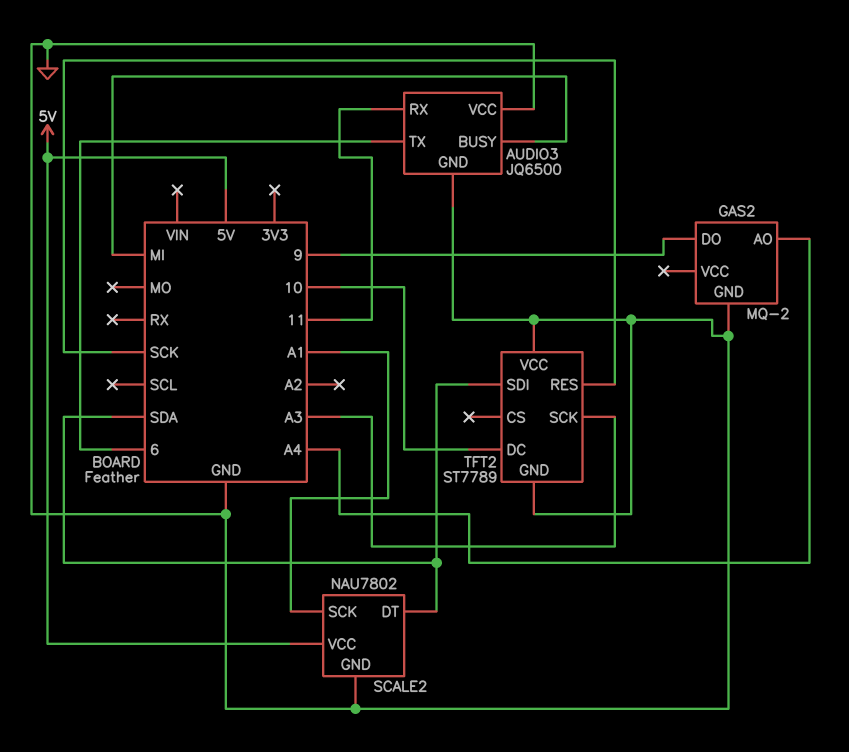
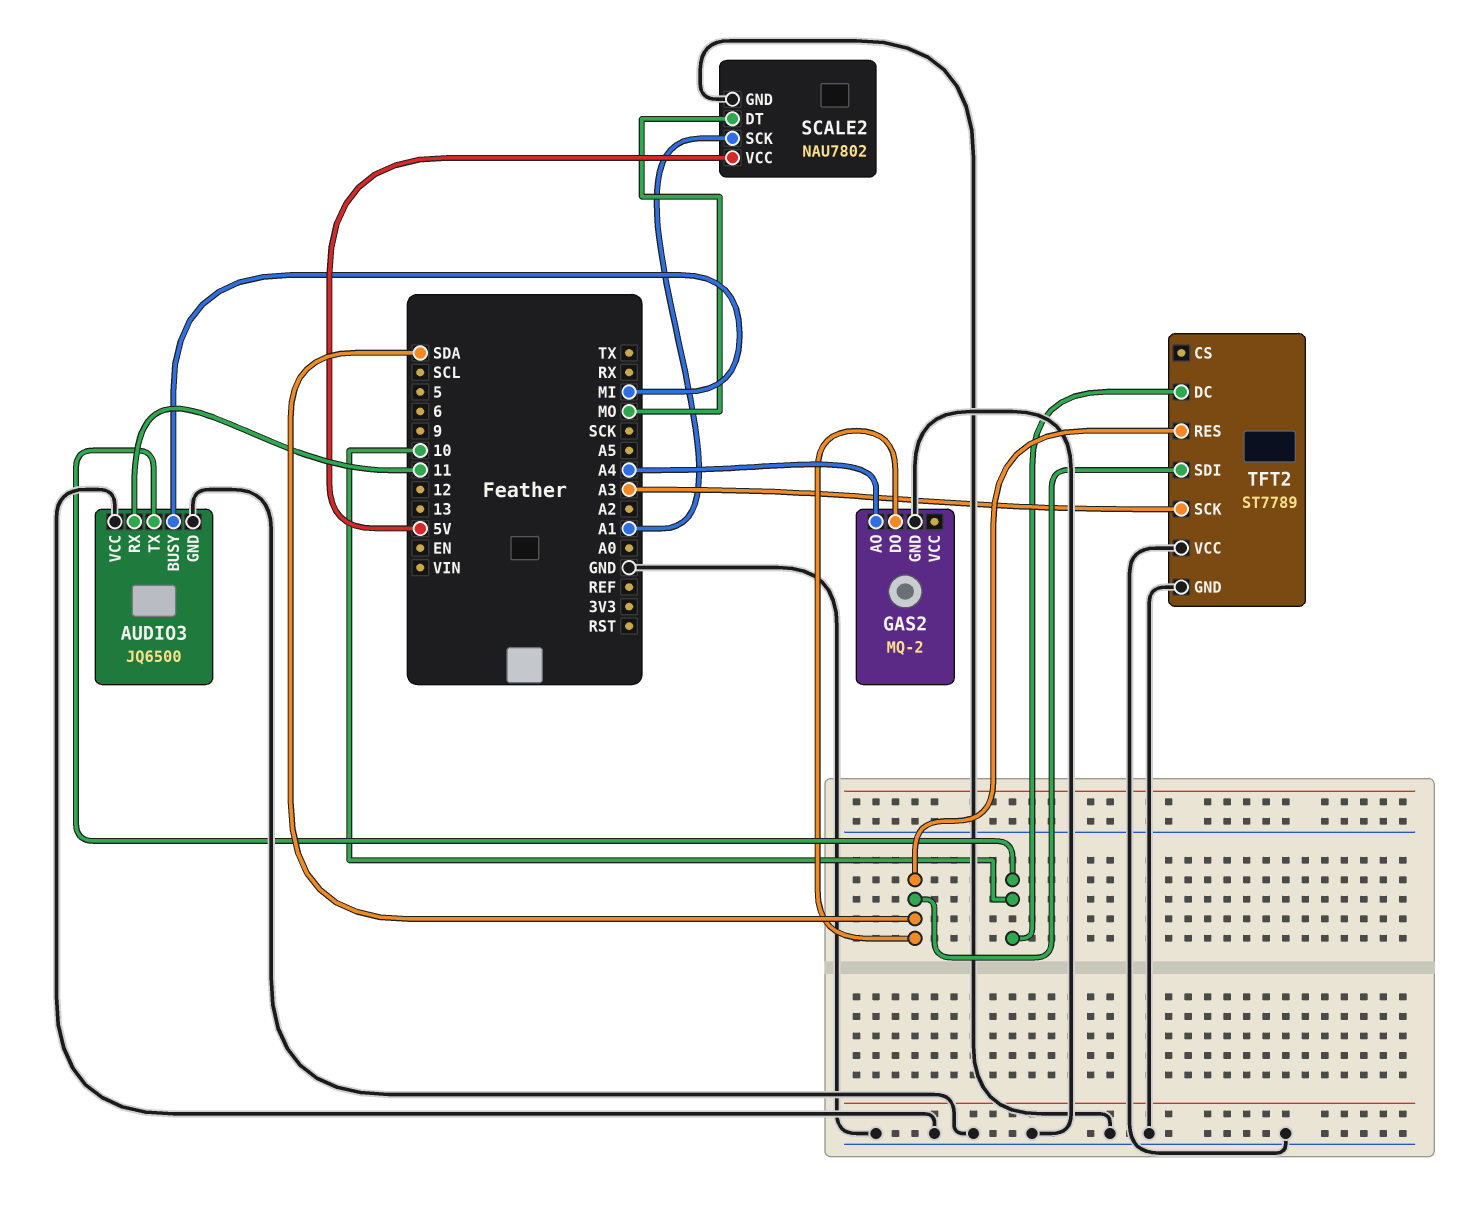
AUDIO3 pin TX: 6 -> 10
GAS2 pin DO: 9 -> SDA
SCALE2 pin DT: SDA -> MO
TFT2 pin RES: SCK -> SDA

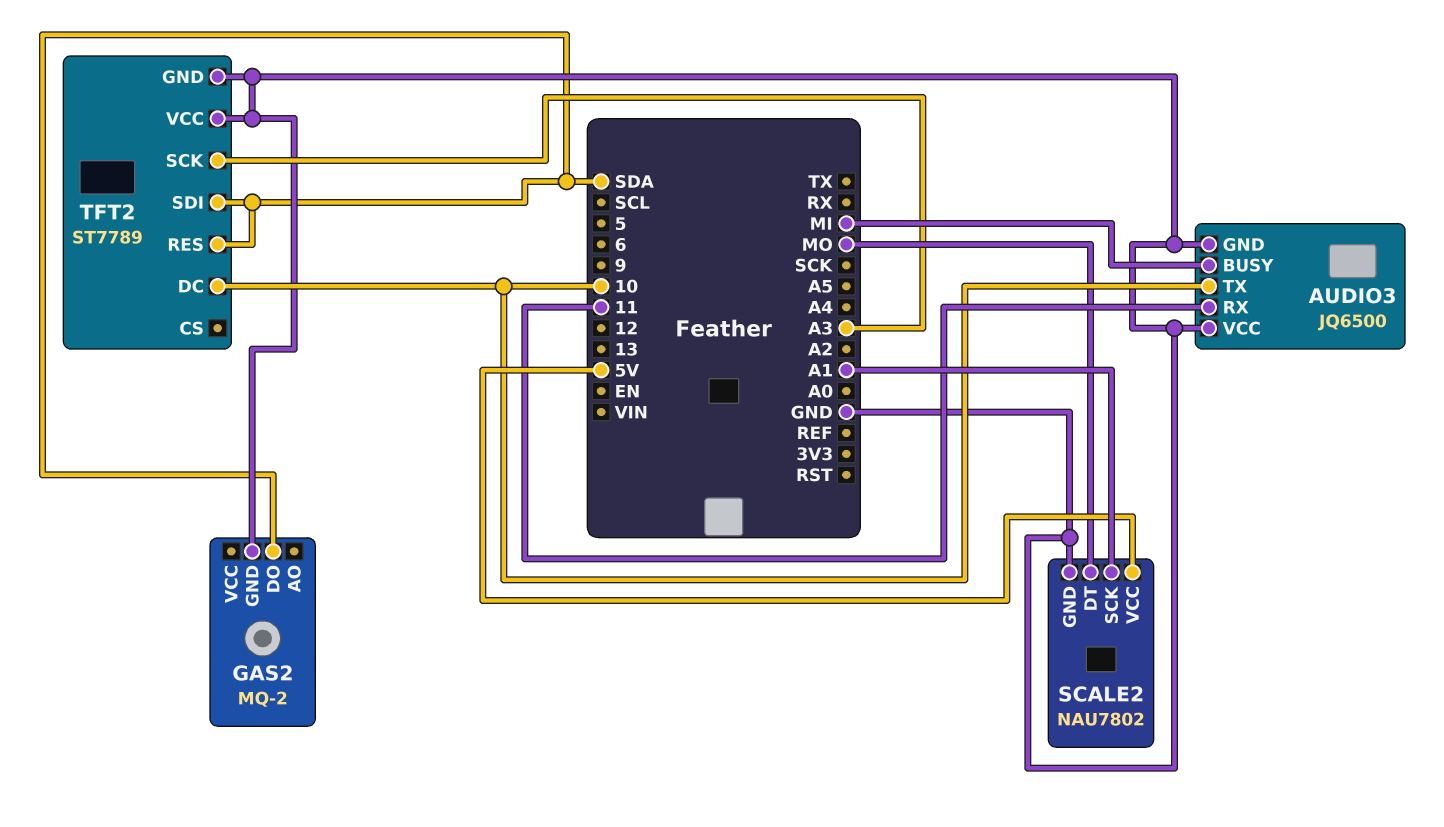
GAS2 pin AO: A4 -> none

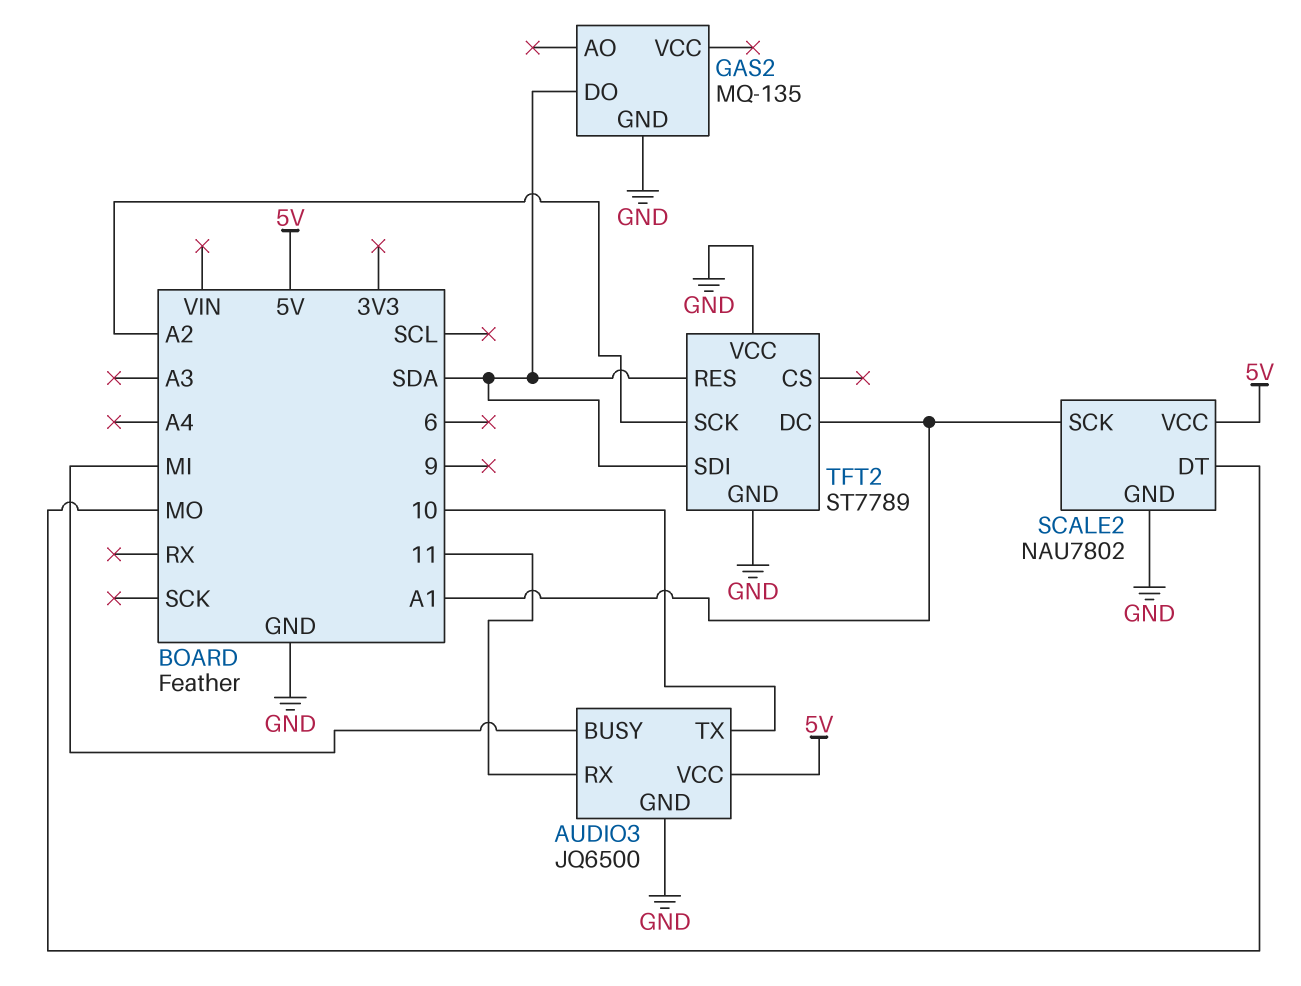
AUDIO3 pin VCC: GND -> 5V
GAS2: MQ-2 -> MQ-135
TFT2 pin DC: 10 -> A1
TFT2 pin SCK: A3 -> A2

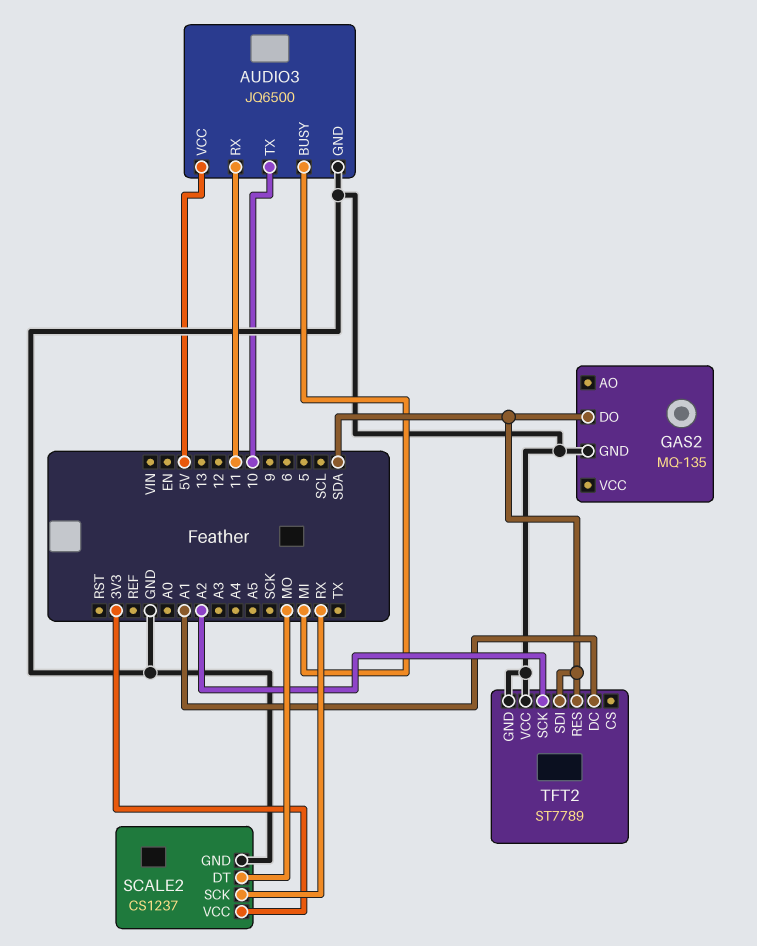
SCALE2: NAU7802 -> CS1237
SCALE2 pin SCK: A1 -> RX
SCALE2 pin VCC: 5V -> 3V3

